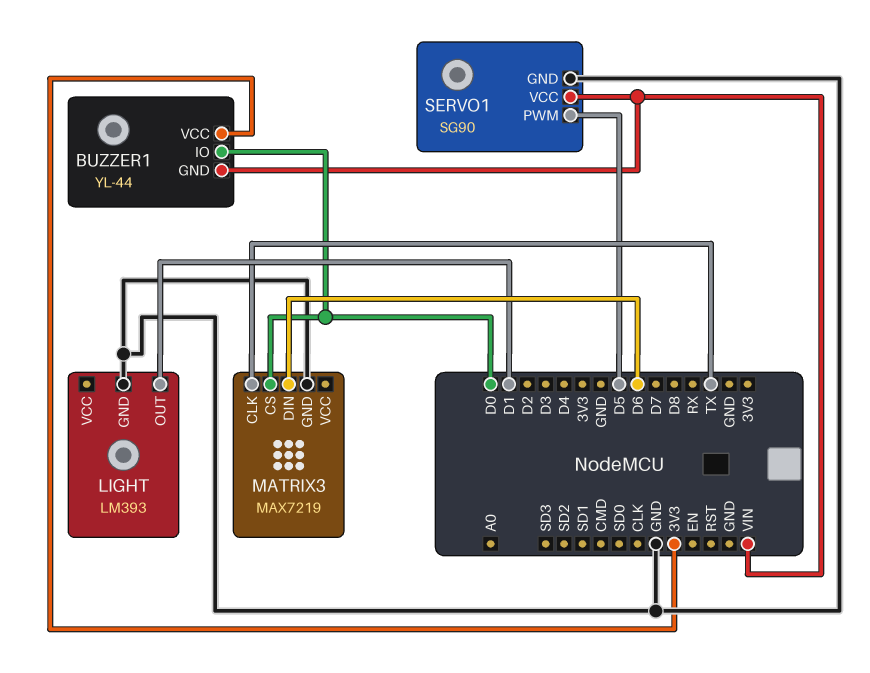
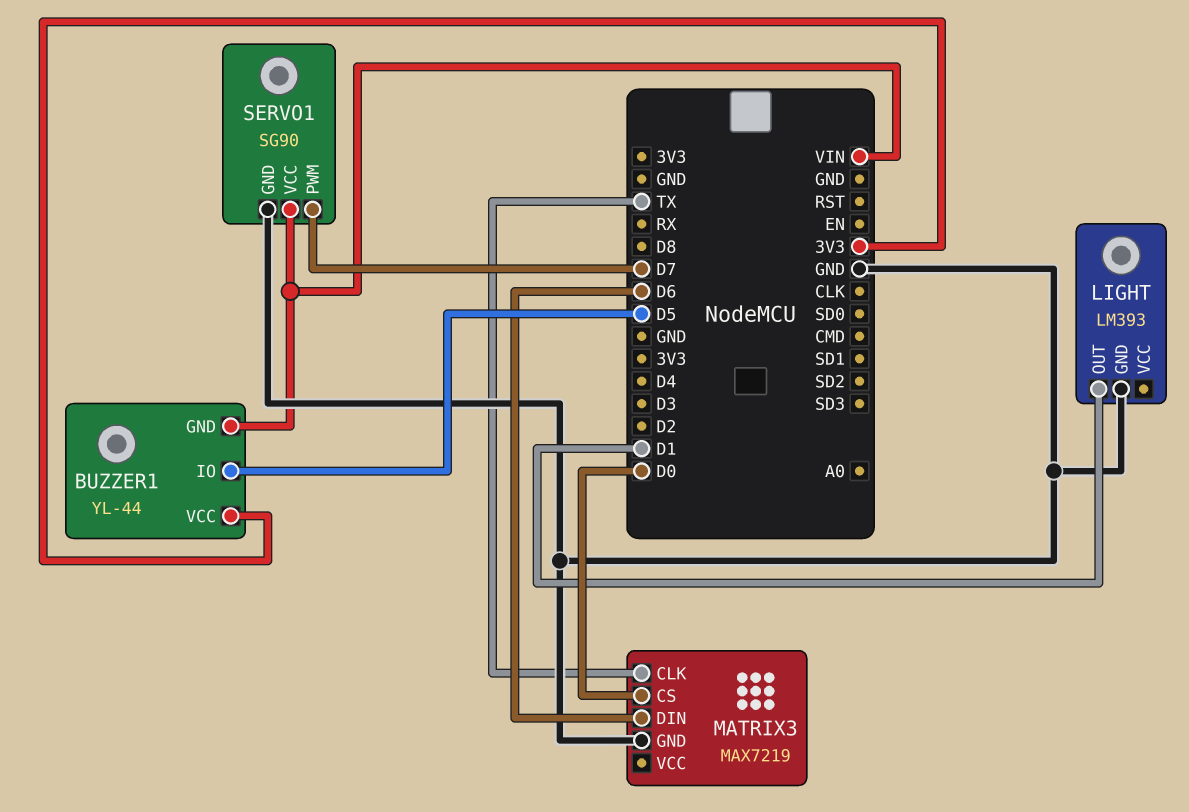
BUZZER1 pin IO: D0 -> D5
SERVO1 pin PWM: D5 -> D7

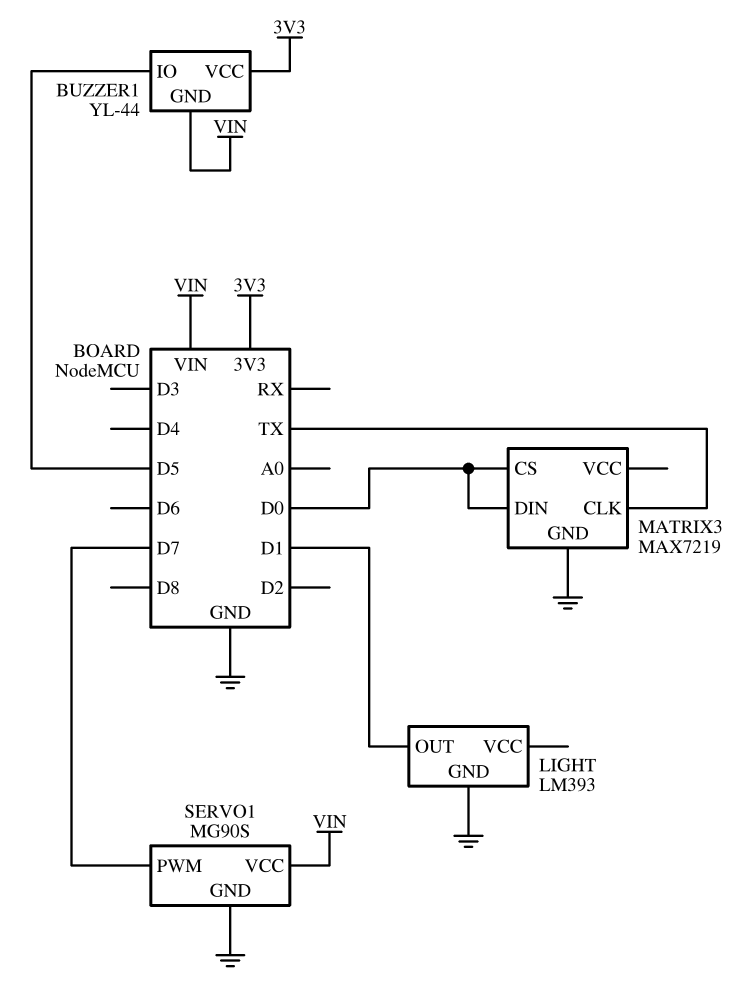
MATRIX3 pin DIN: D6 -> D0
SERVO1: SG90 -> MG90S

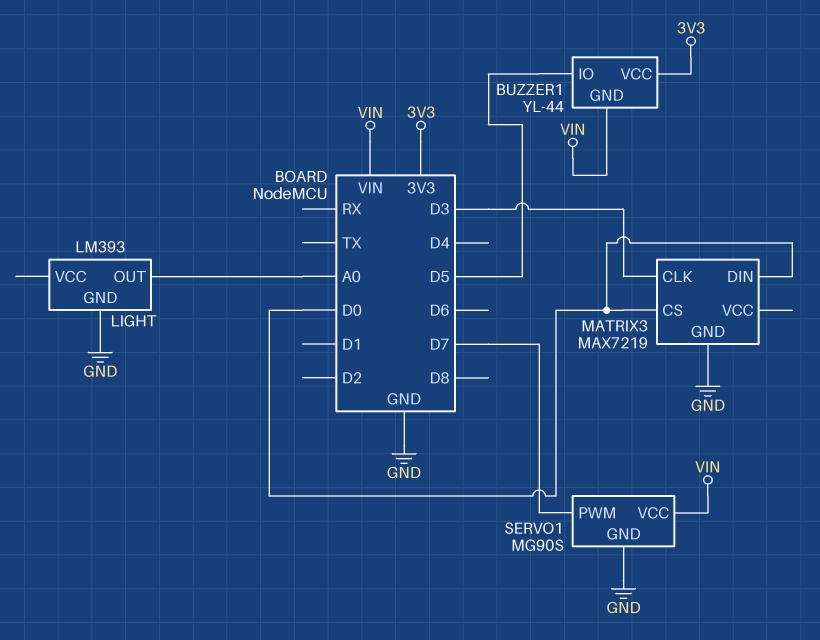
LIGHT pin OUT: D1 -> A0
MATRIX3 pin CLK: TX -> D3

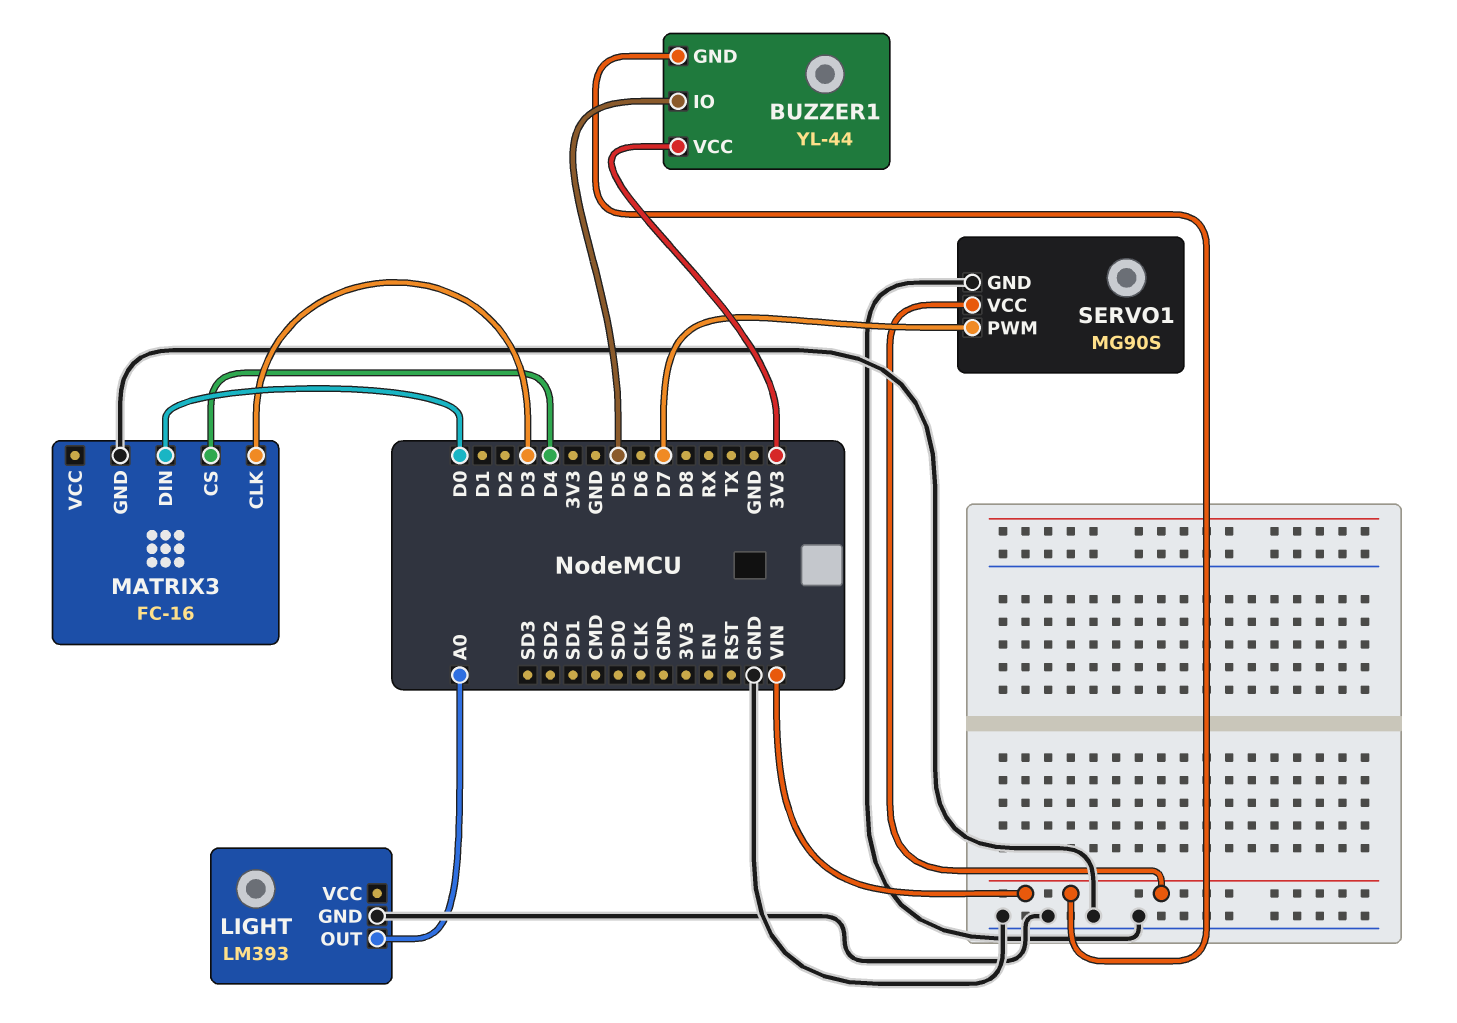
MATRIX3: MAX7219 -> FC-16
MATRIX3 pin CS: D0 -> D4

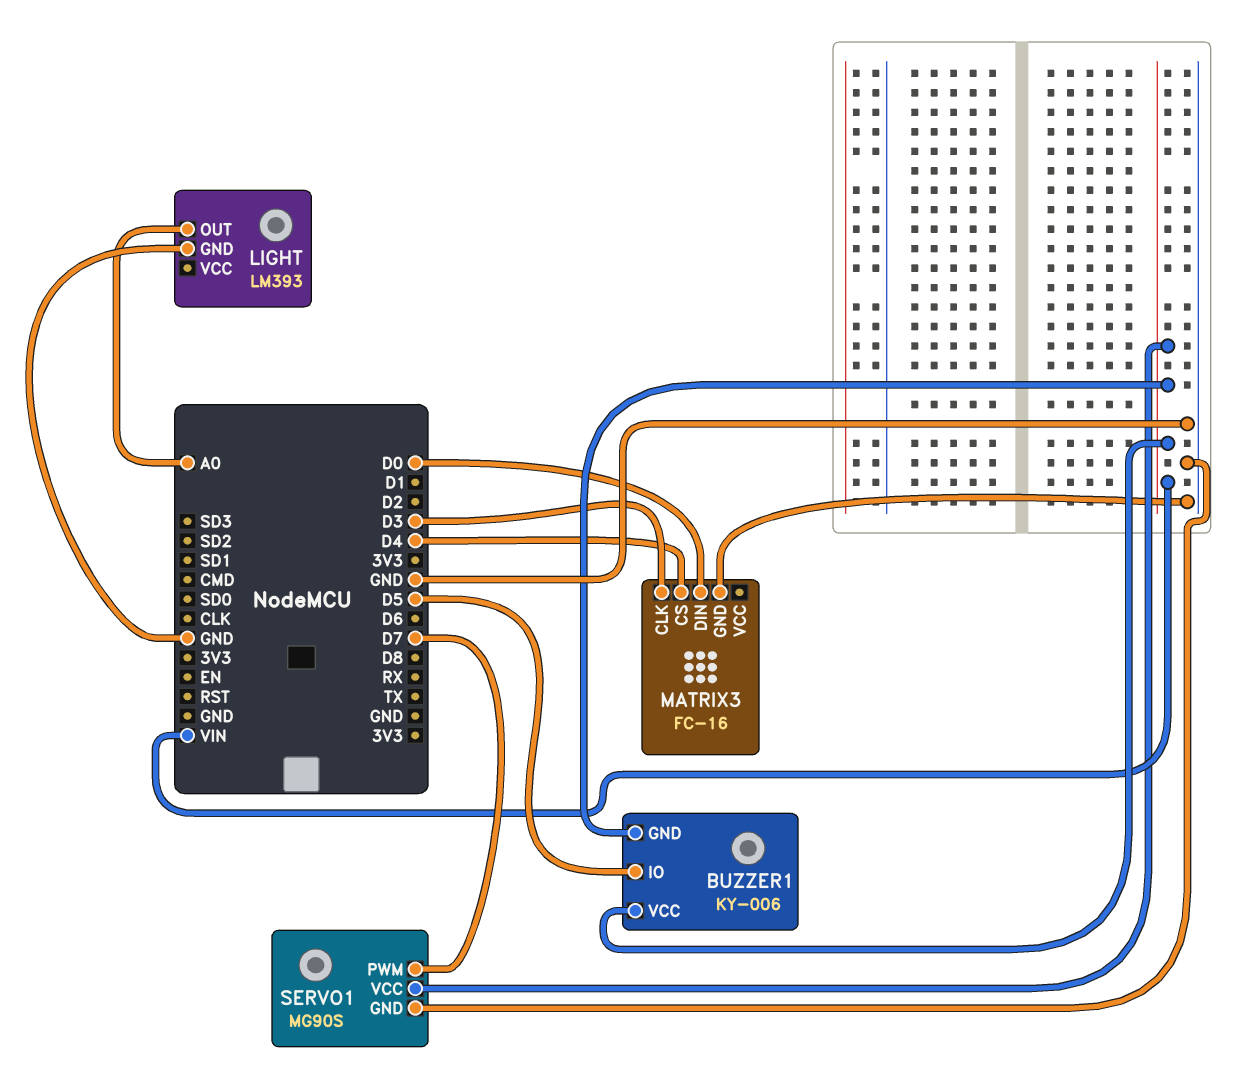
BUZZER1: YL-44 -> KY-006
BUZZER1 pin VCC: 3V3 -> VIN

